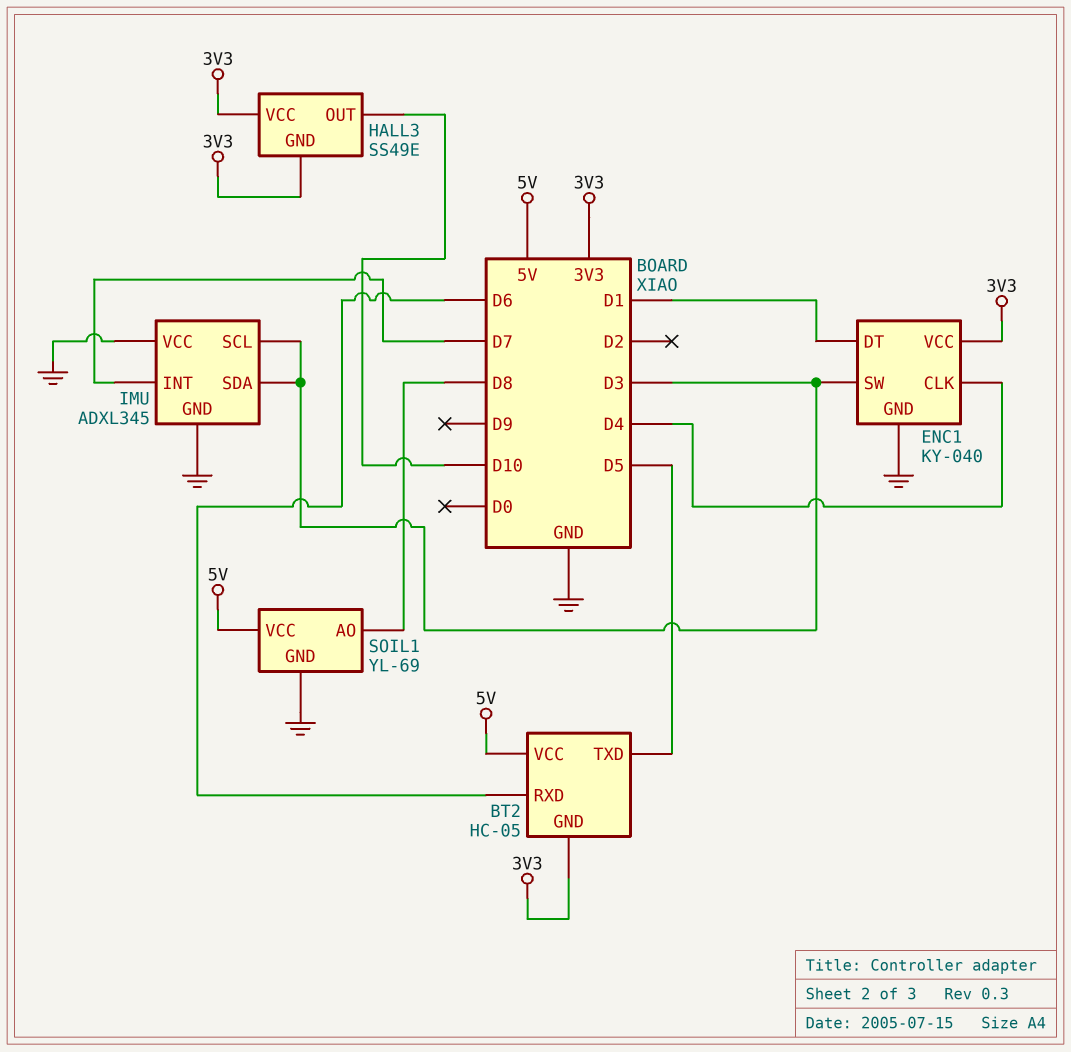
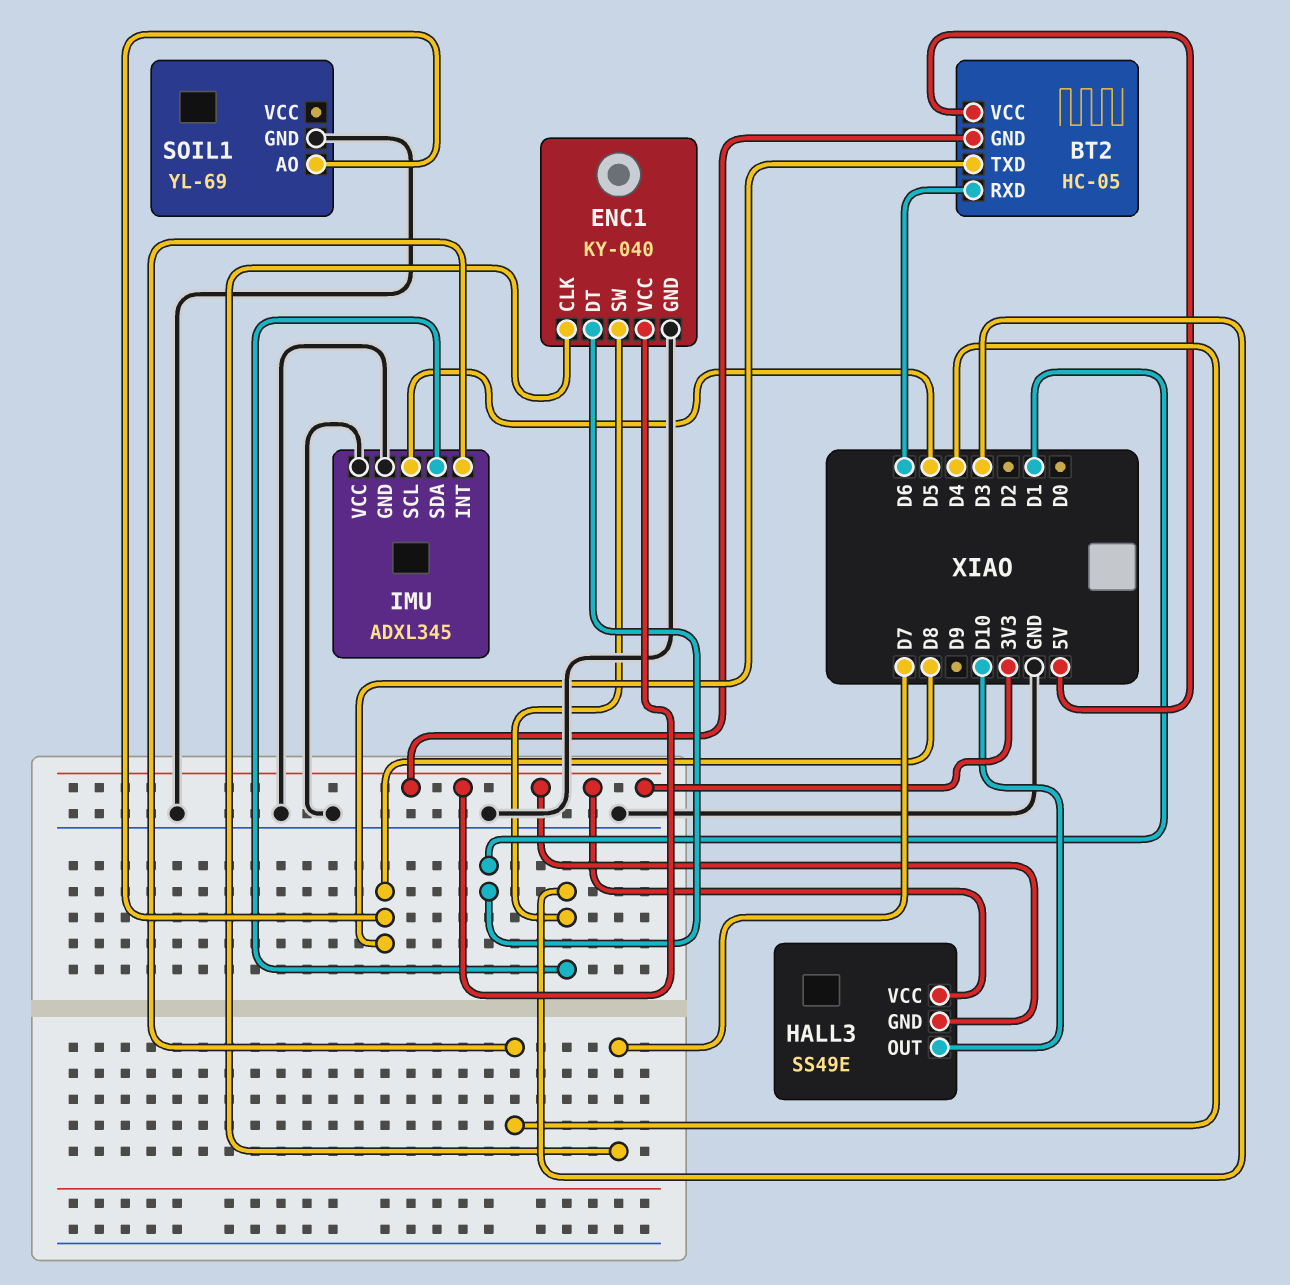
BT2 pin TXD: D5 -> D8
ENC1 pin CLK: D4 -> D7
IMU pin INT: D7 -> D4
IMU pin SCL: D3 -> D5
SOIL1 pin VCC: 5V -> none

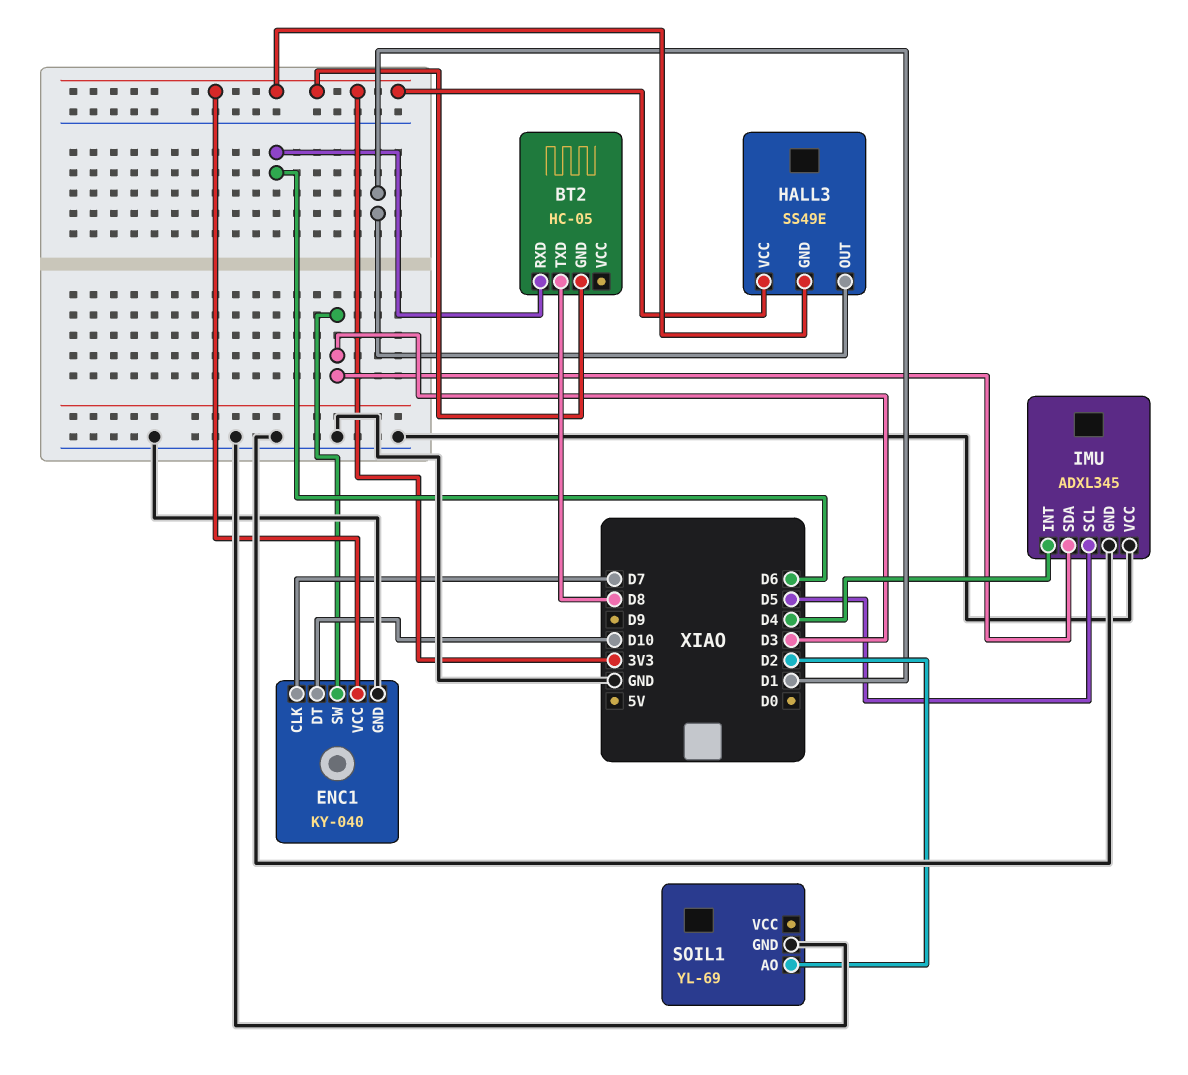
BT2 pin VCC: 5V -> none
ENC1 pin DT: D1 -> D10
HALL3 pin OUT: D10 -> D1
SOIL1 pin AO: D8 -> D2

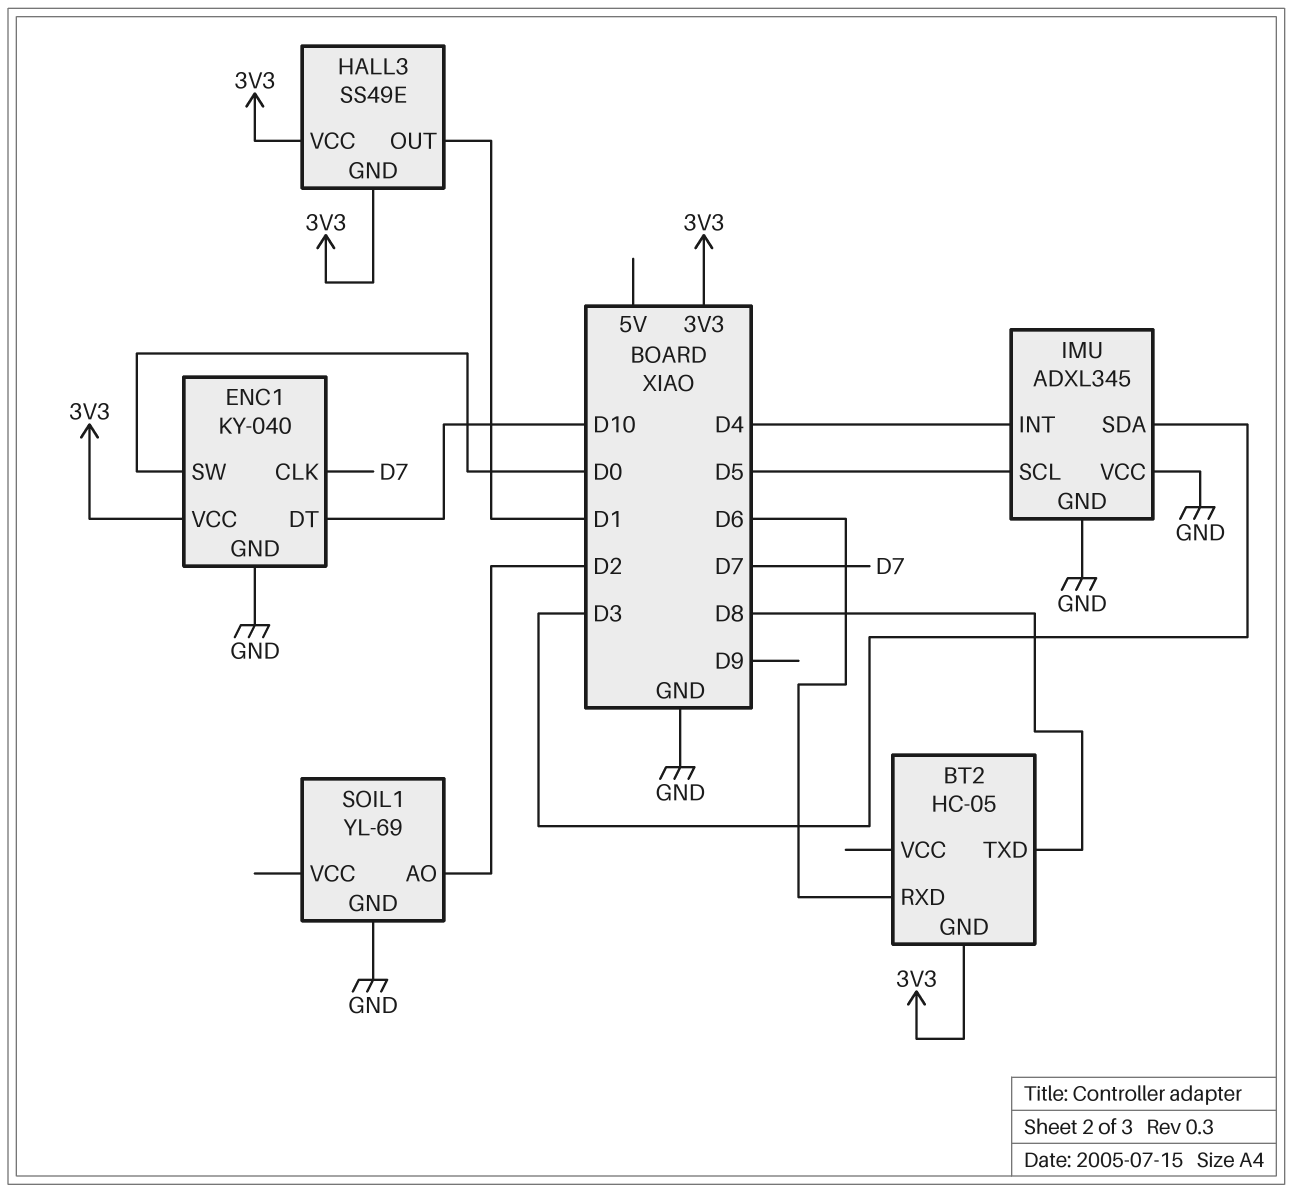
ENC1 pin SW: D3 -> D0

